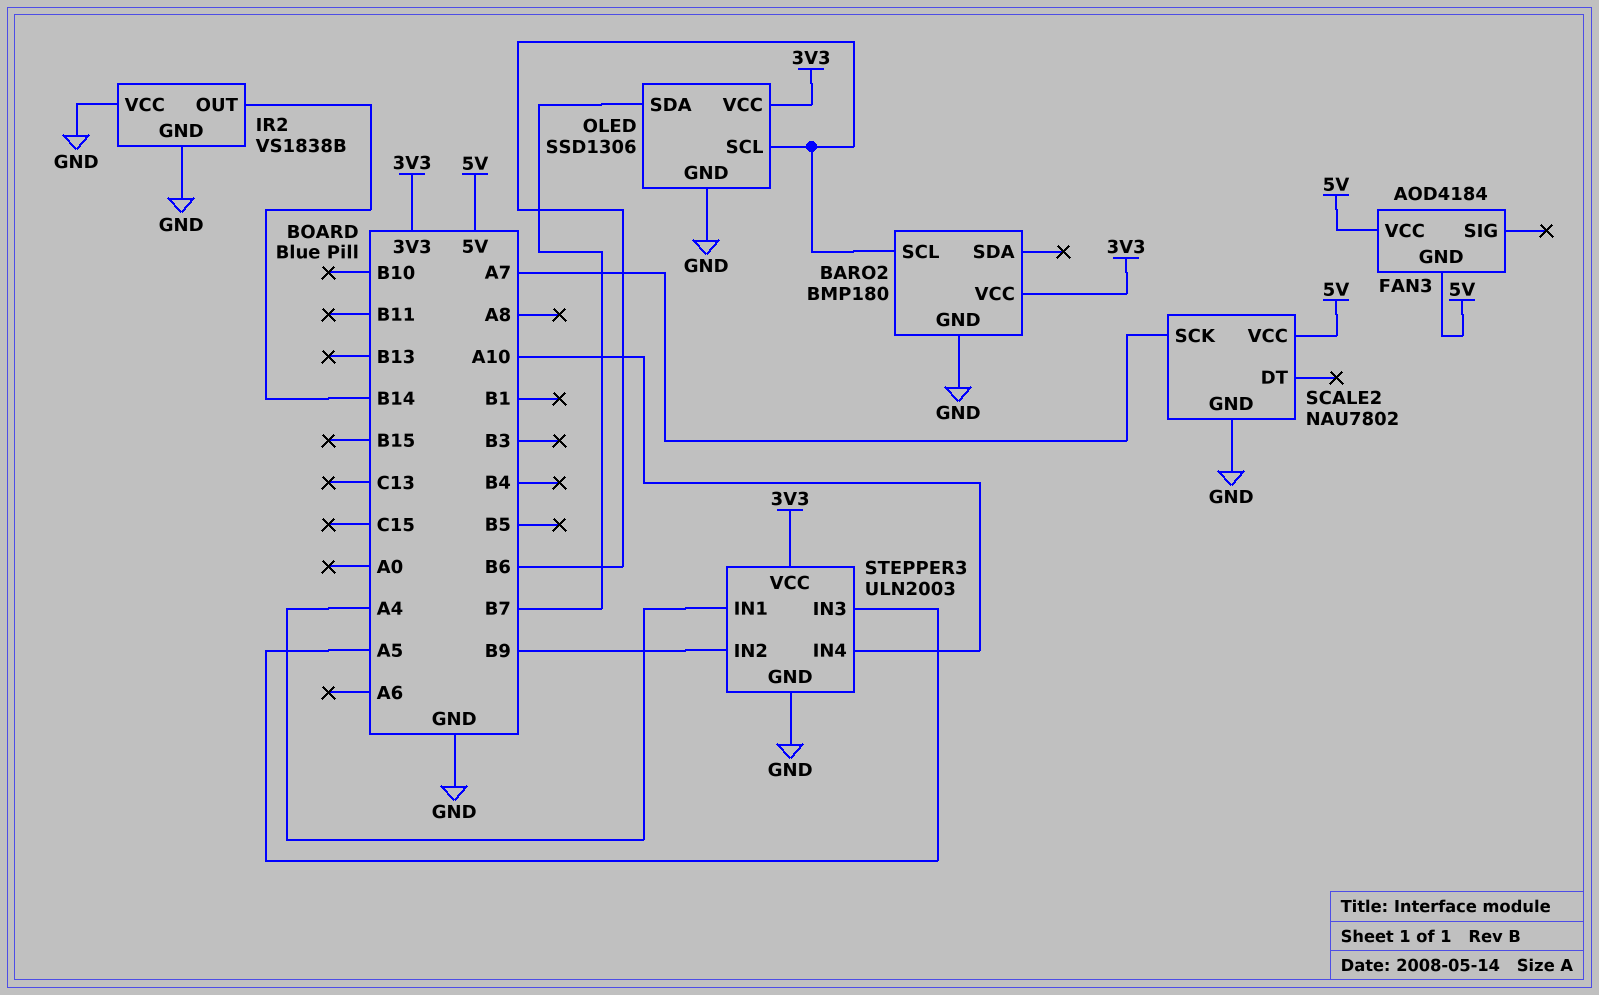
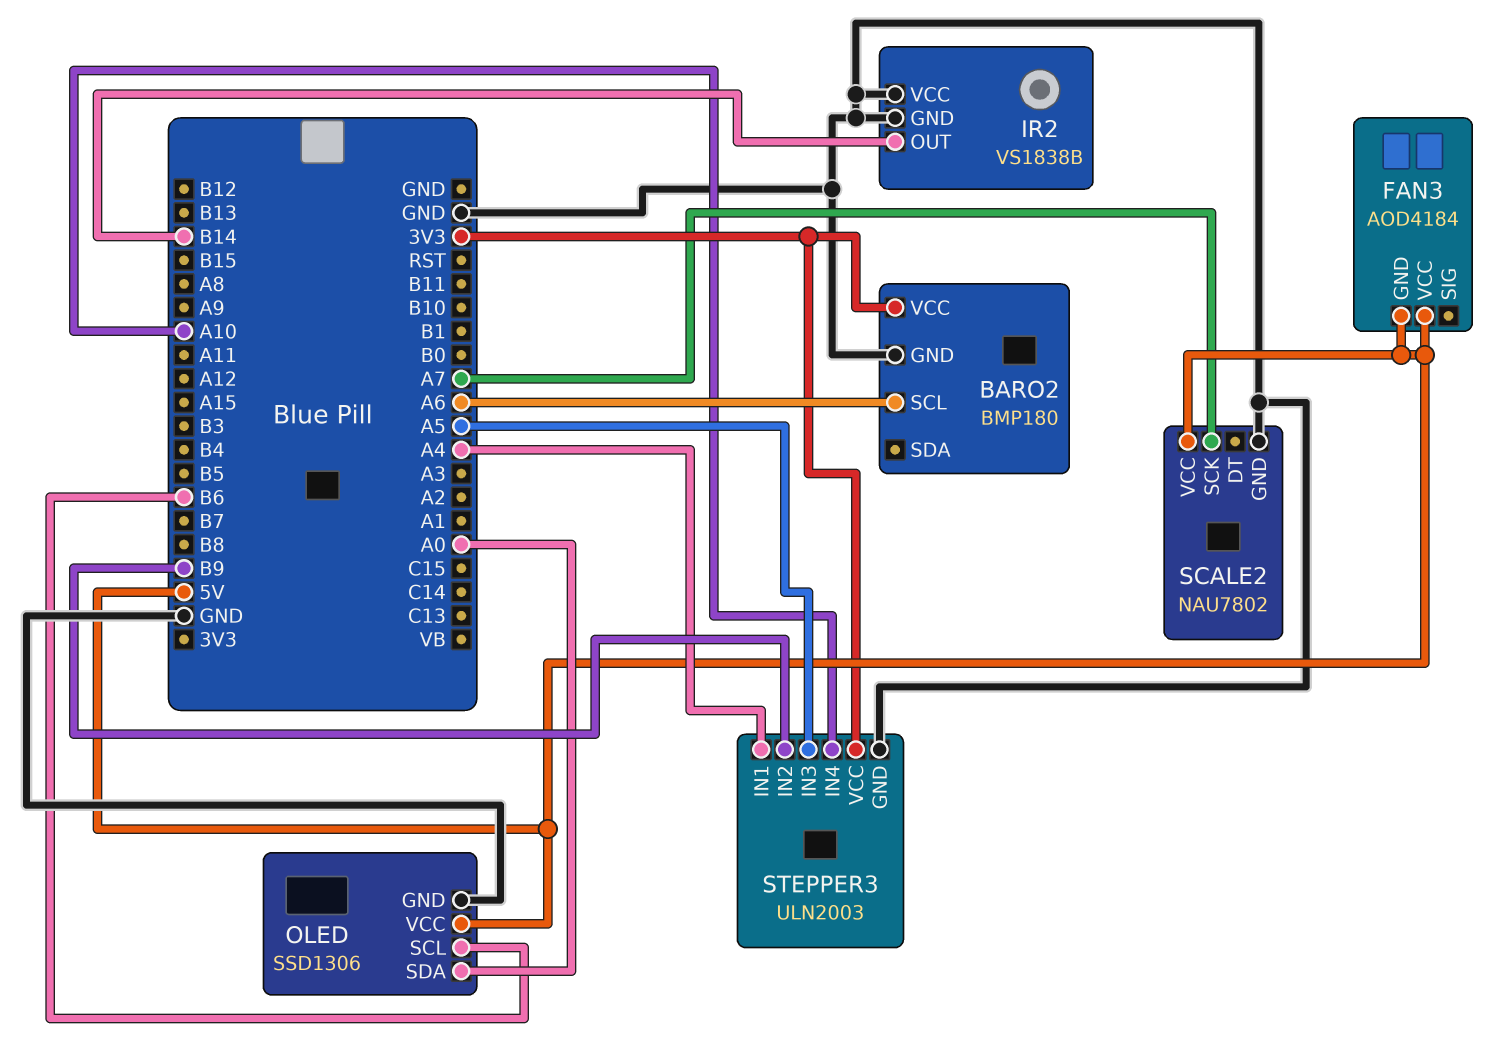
BARO2 pin SCL: B6 -> A6
OLED pin SDA: B7 -> A0
OLED pin VCC: 3V3 -> 5V

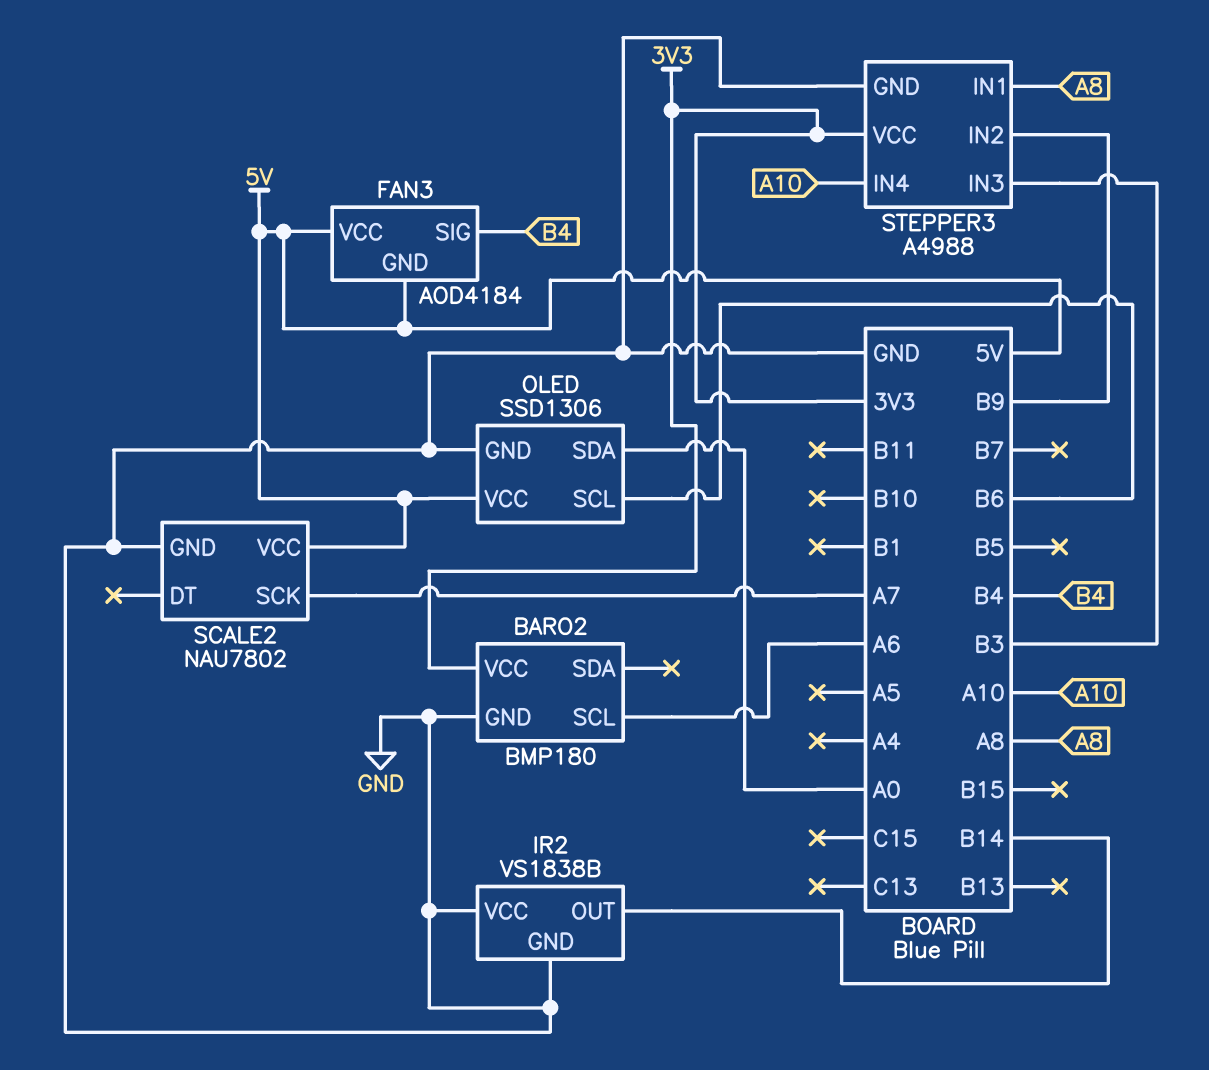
FAN3 pin SIG: none -> B4
STEPPER3: ULN2003 -> A4988
STEPPER3 pin IN1: A4 -> A8
STEPPER3 pin IN3: A5 -> B3

